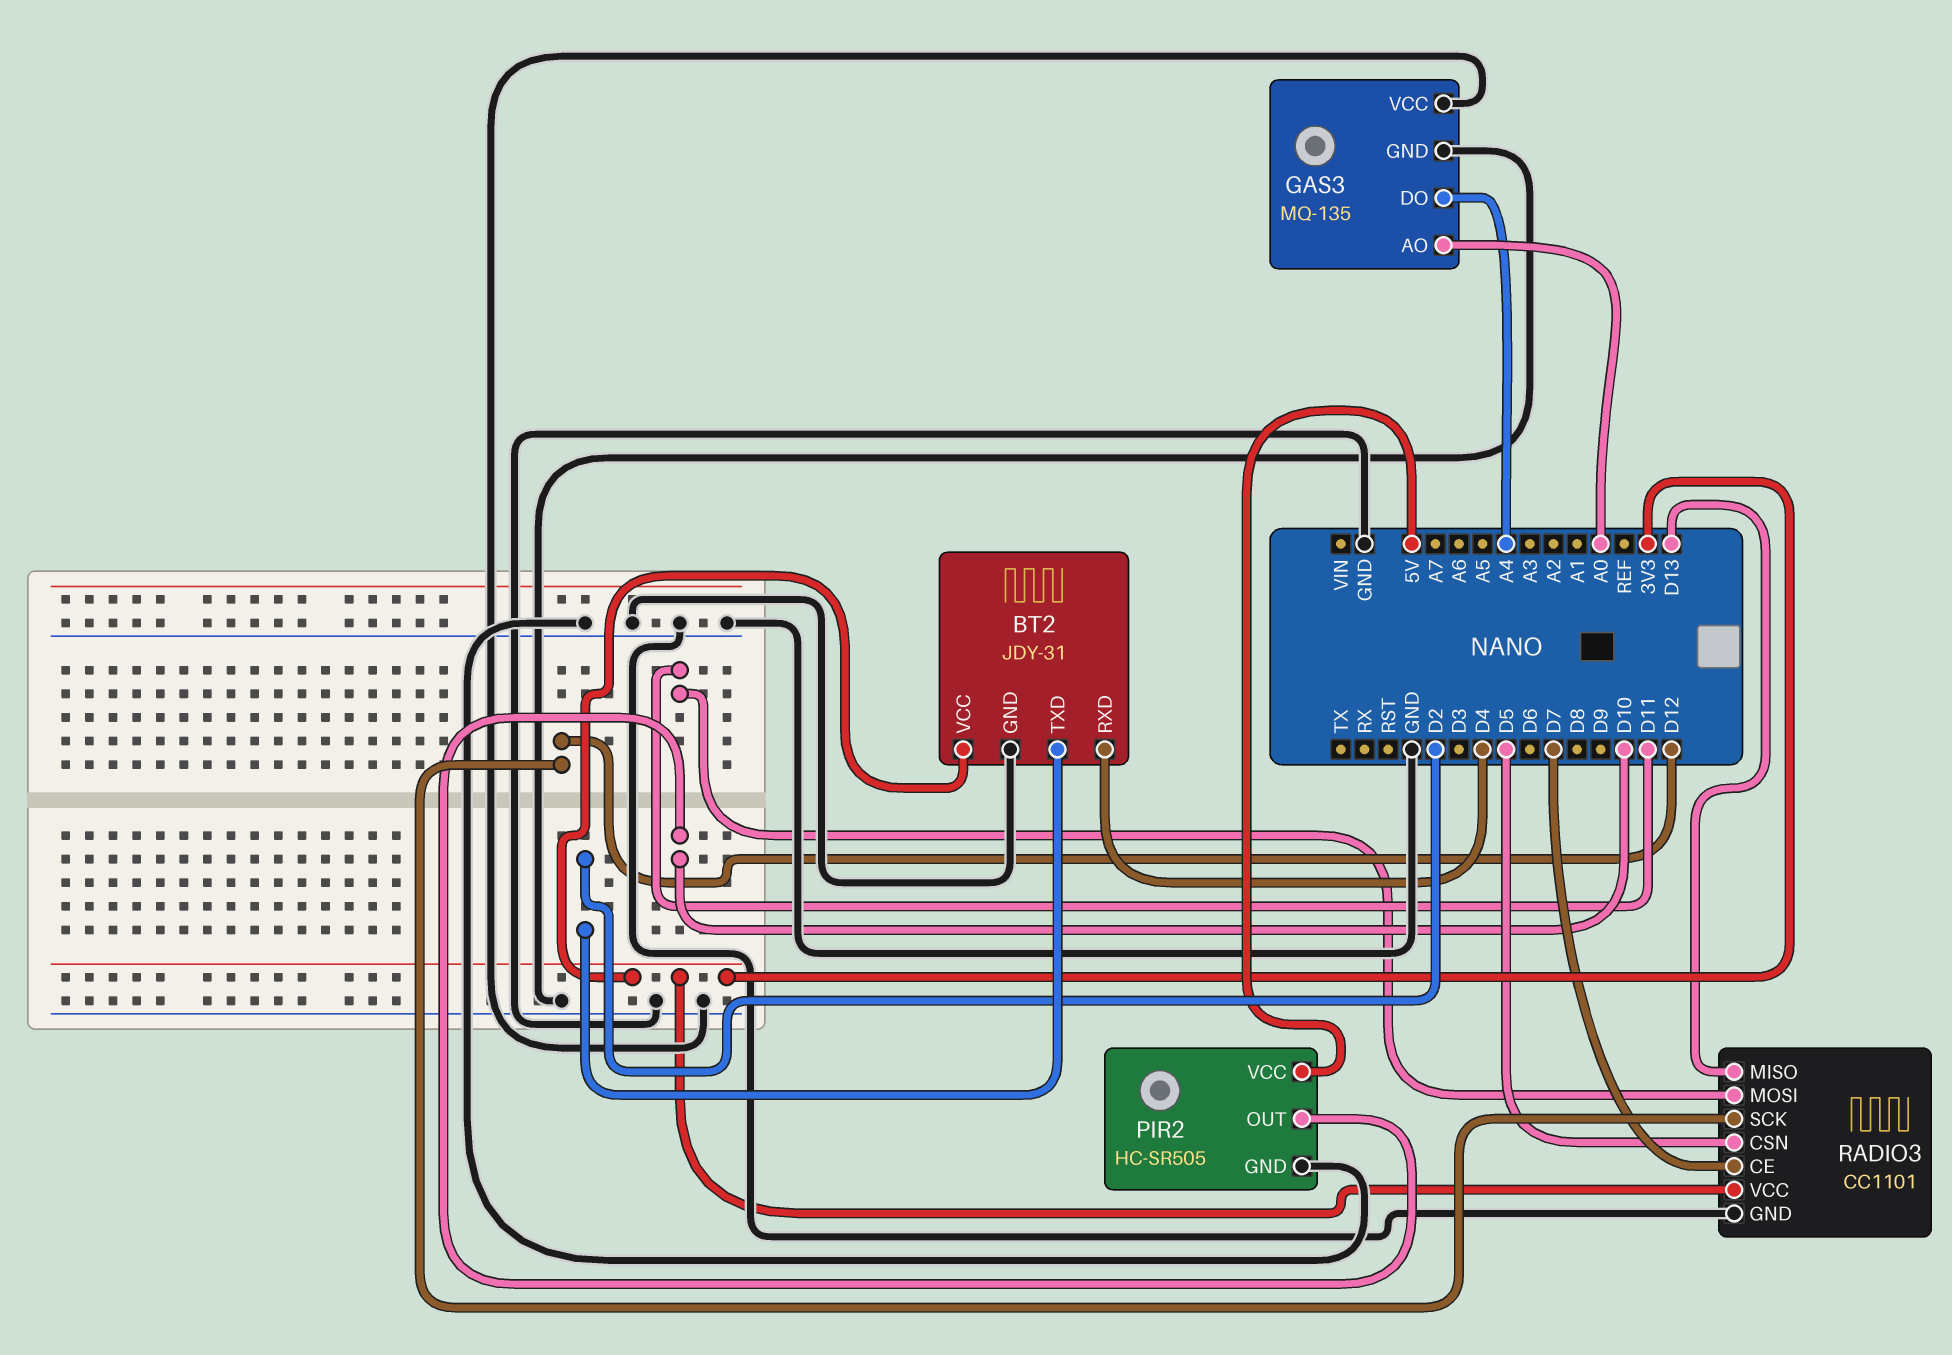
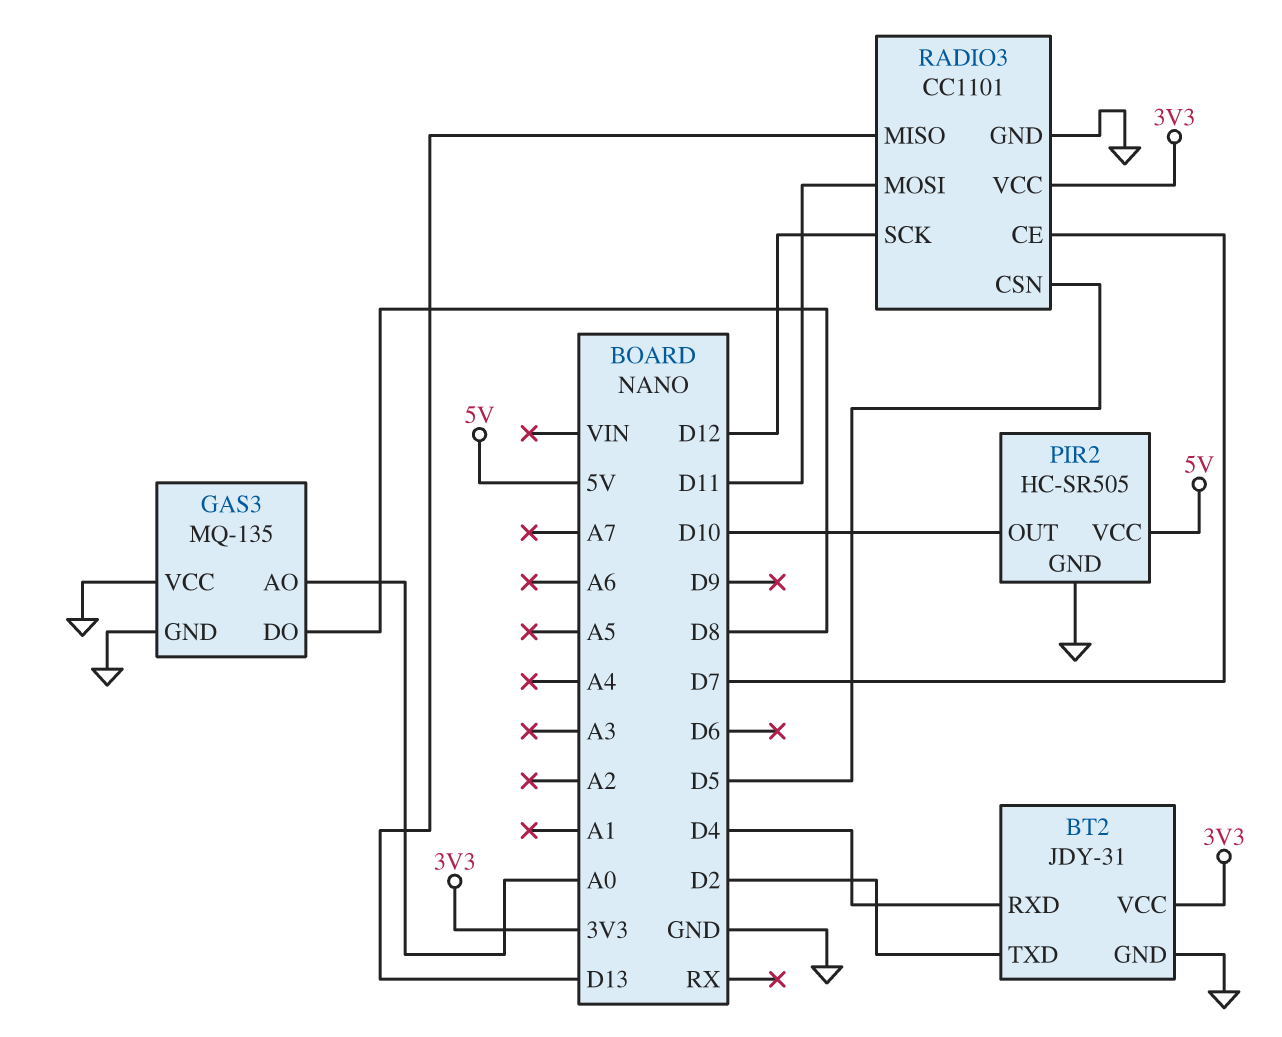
GAS3 pin DO: A4 -> D8

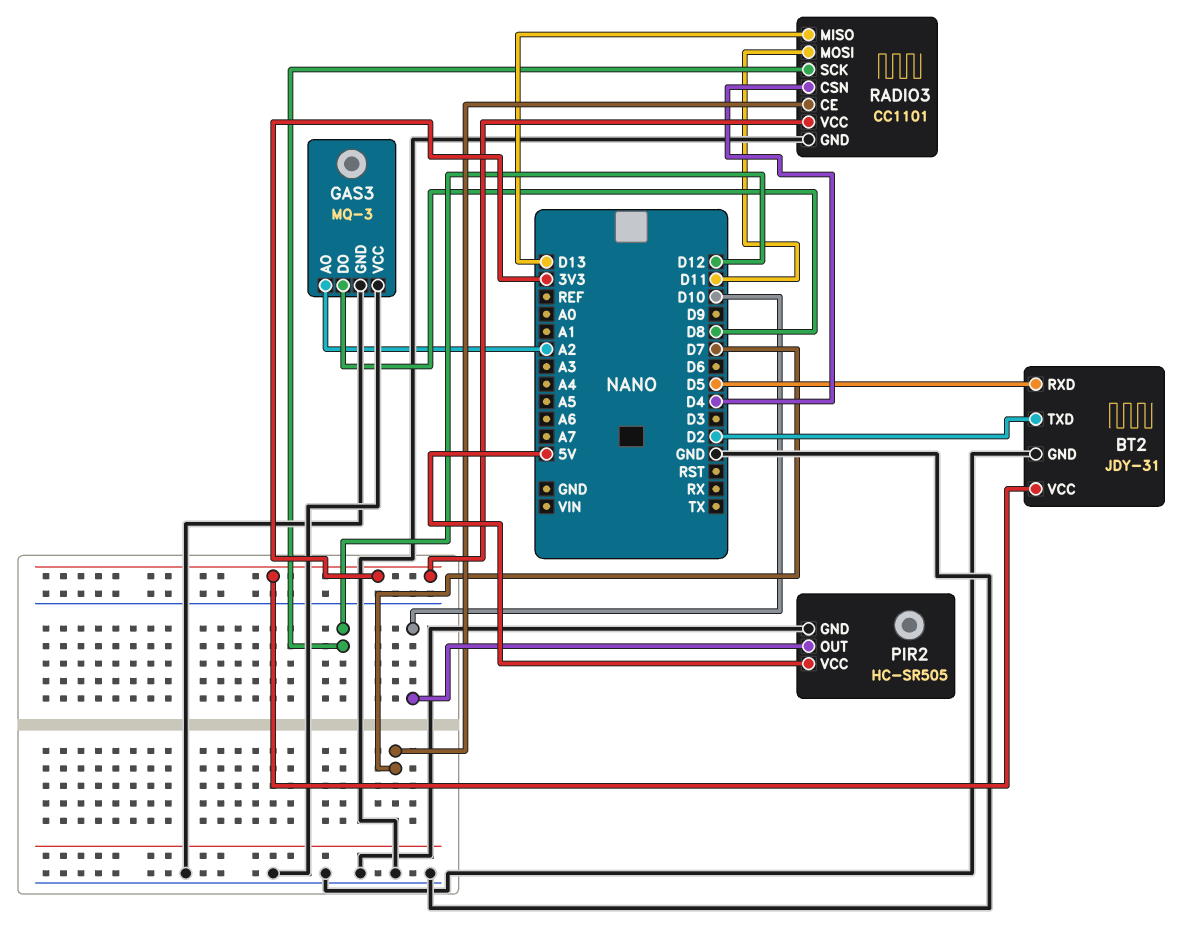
BT2 pin RXD: D4 -> D5
GAS3: MQ-135 -> MQ-3
GAS3 pin AO: A0 -> A2
RADIO3 pin CSN: D5 -> D4

